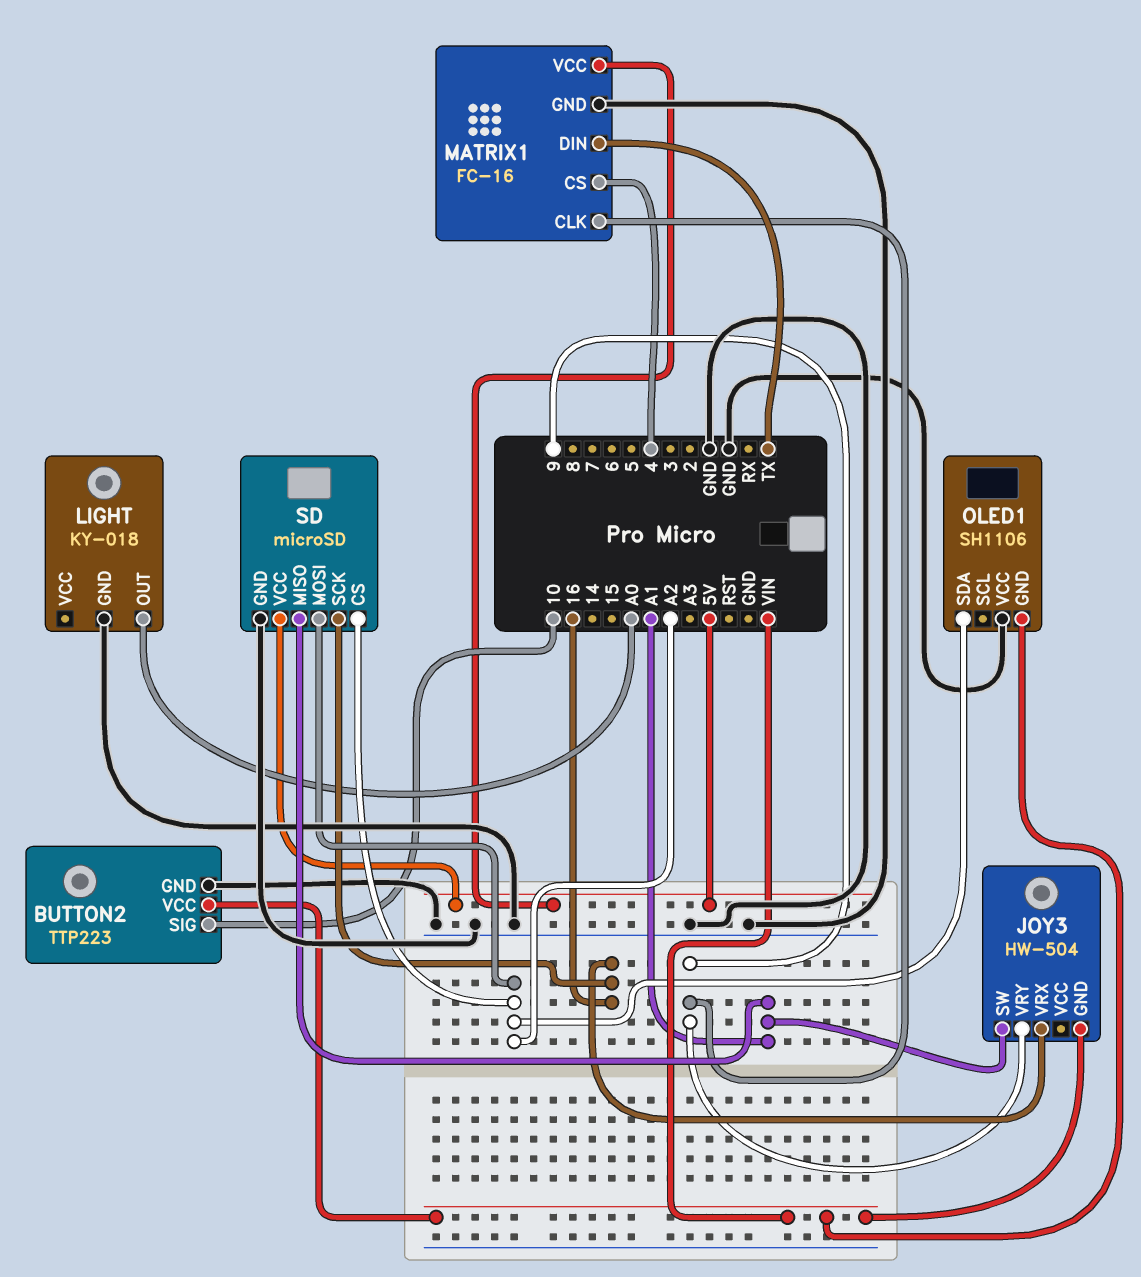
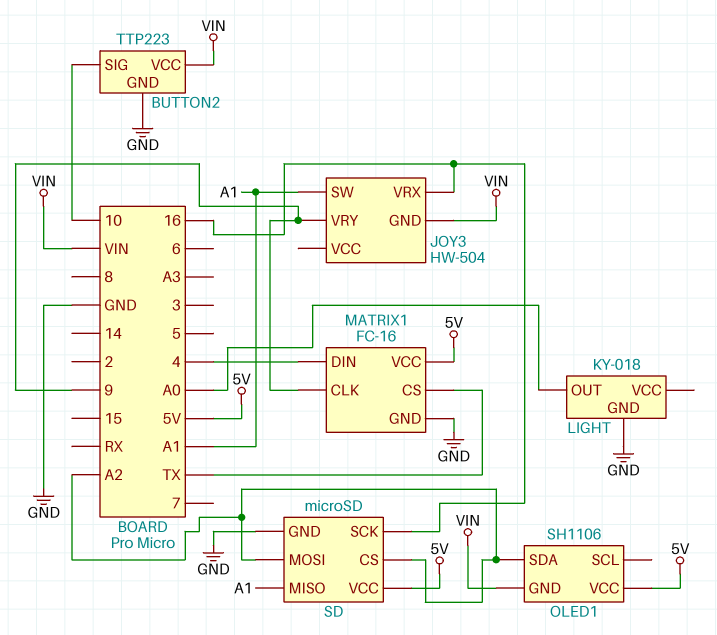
MATRIX1 pin CS: 4 -> TX
MATRIX1 pin DIN: TX -> 4
OLED1 pin VCC: GND -> 5V

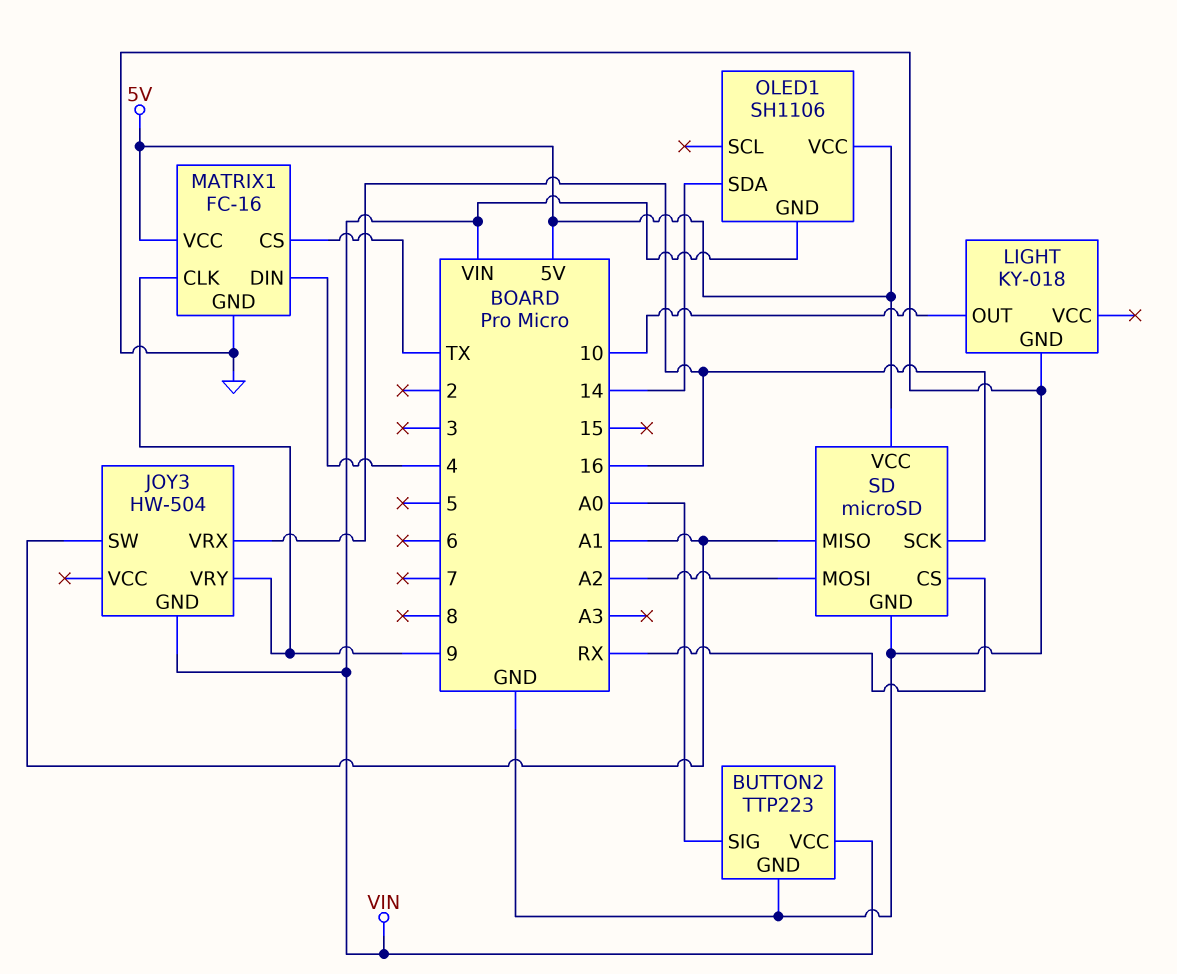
BUTTON2 pin SIG: 10 -> A0
LIGHT pin OUT: A0 -> 10
OLED1 pin SDA: A2 -> 14
SD pin CS: A2 -> RX

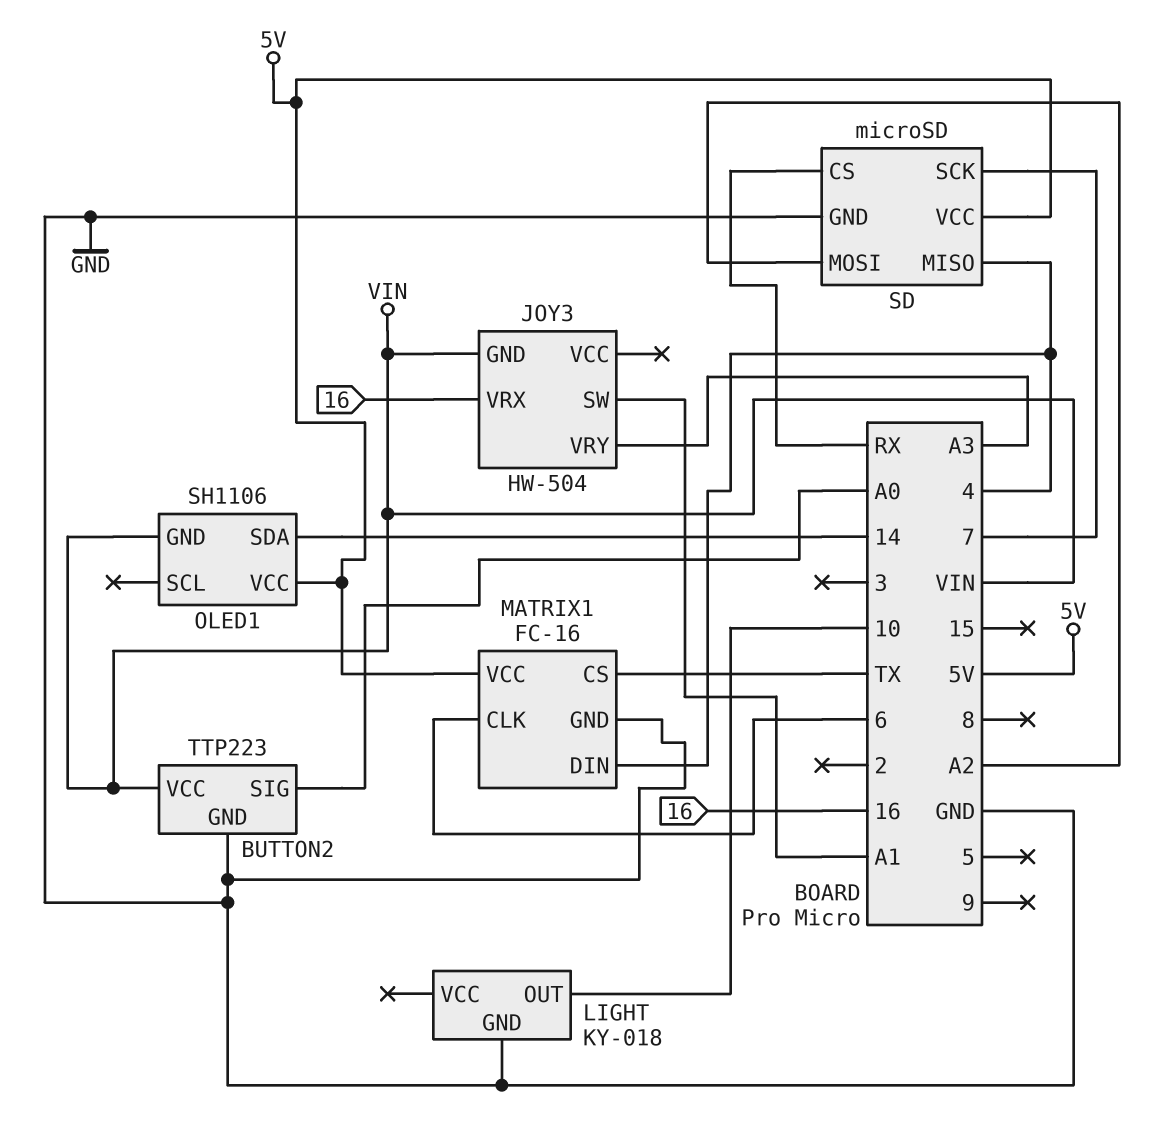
JOY3 pin VRY: 9 -> A3
MATRIX1 pin CLK: 9 -> 6
SD pin MISO: A1 -> 4
SD pin SCK: 16 -> 7

